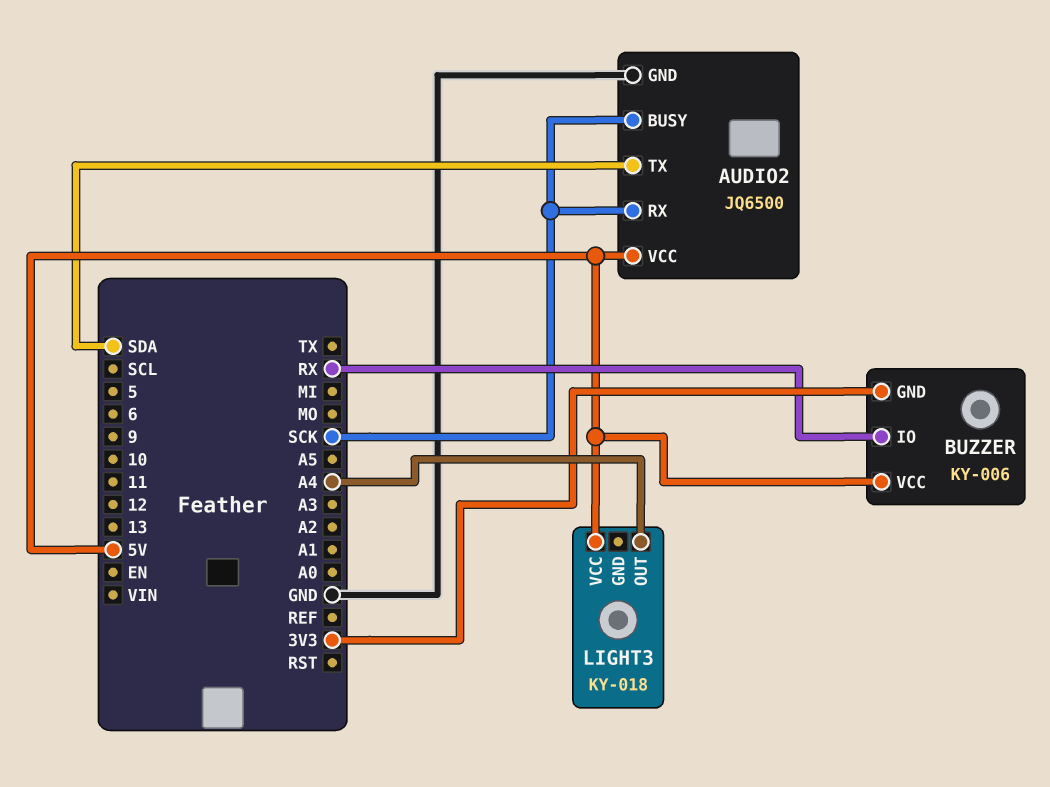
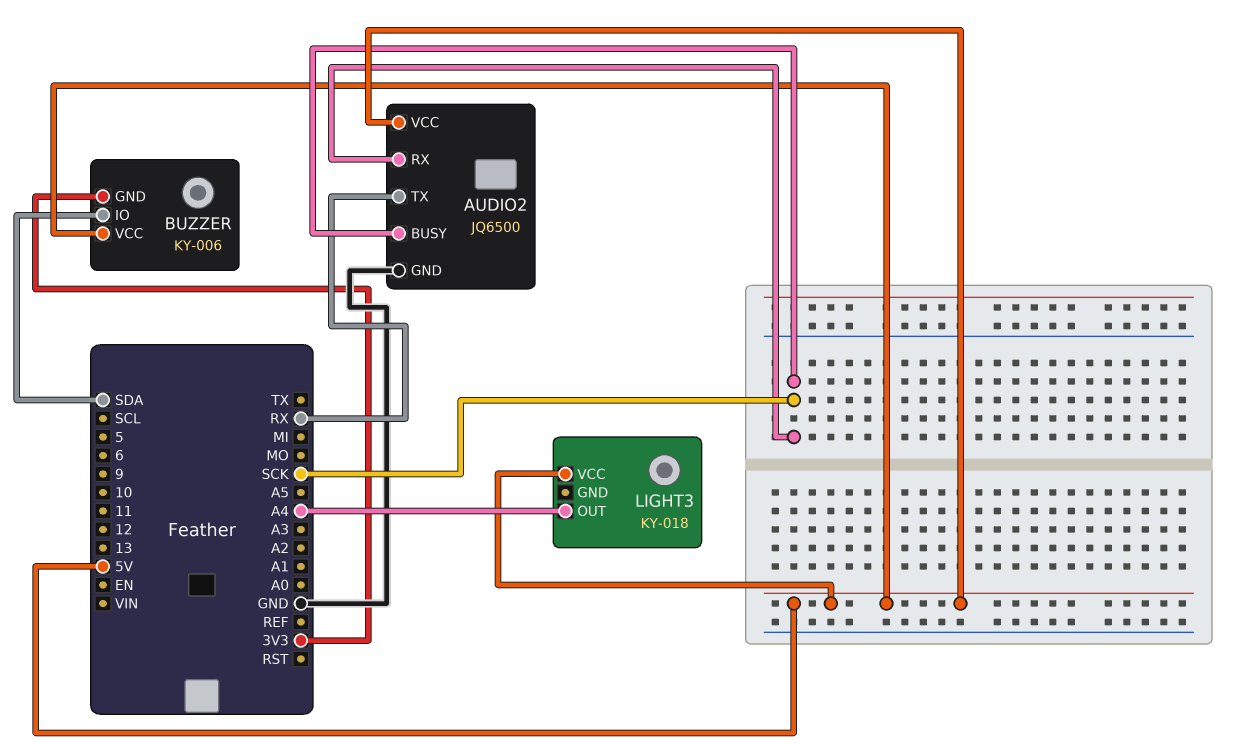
AUDIO2 pin TX: SDA -> RX
BUZZER pin IO: RX -> SDA

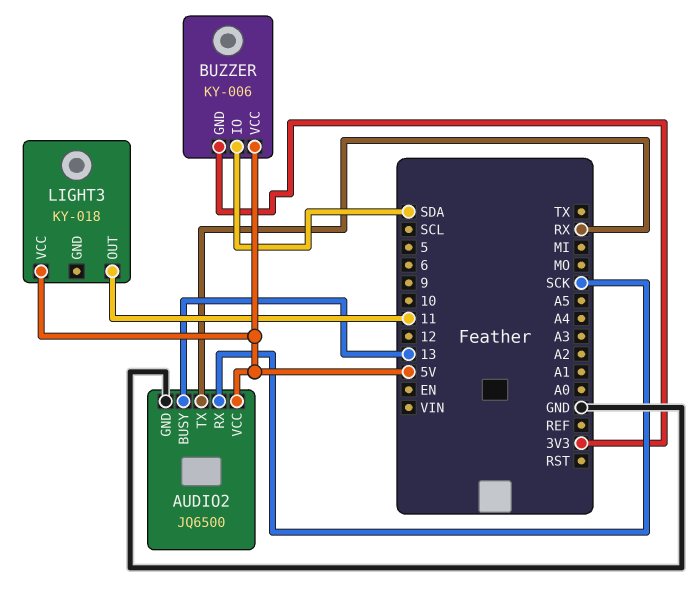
AUDIO2 pin BUSY: SCK -> 13
LIGHT3 pin OUT: A4 -> 11

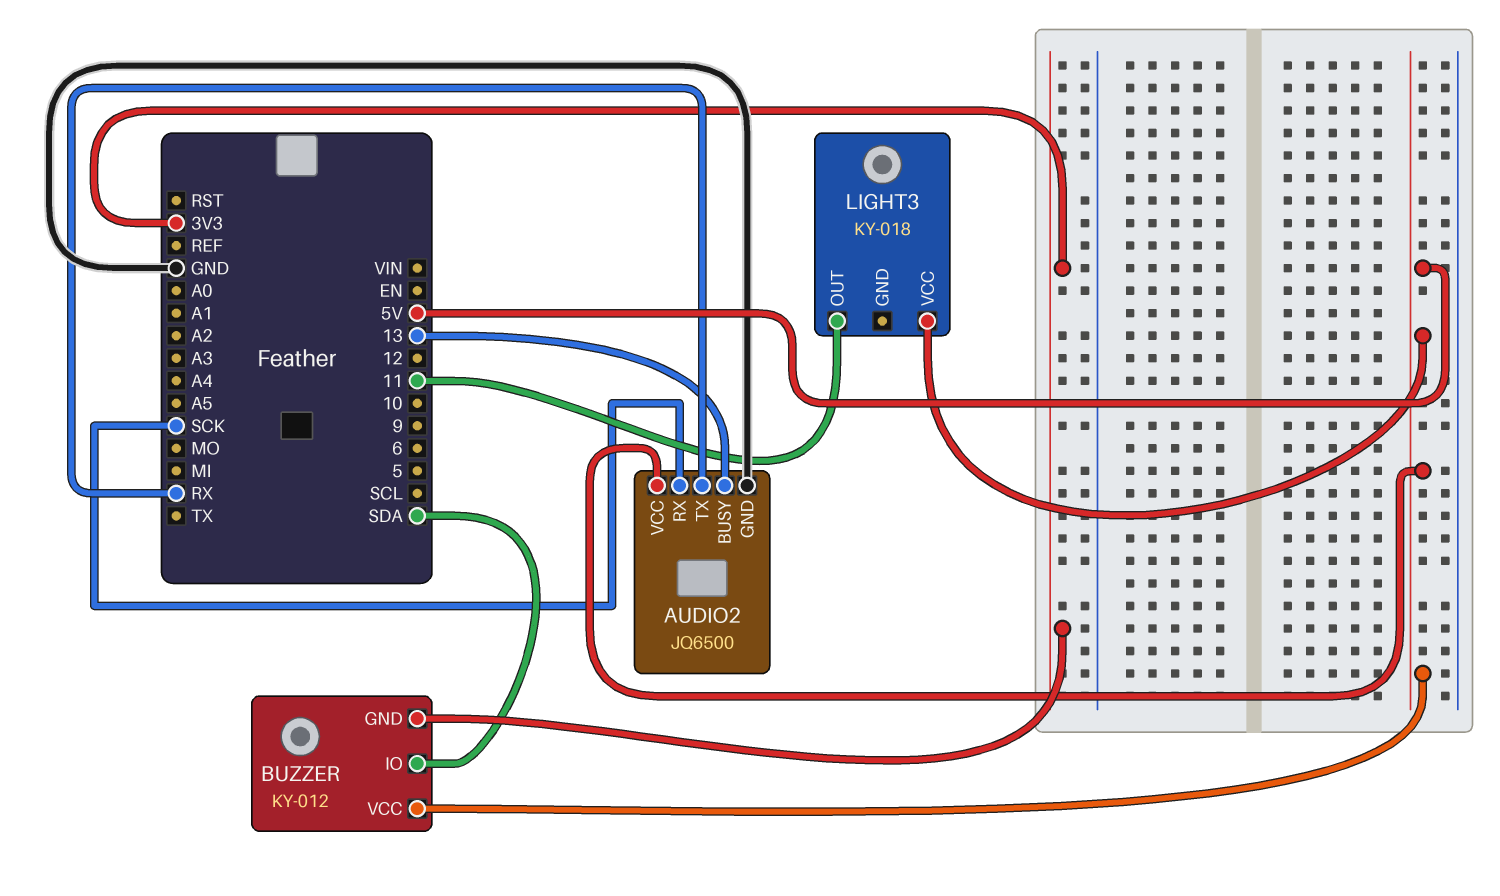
BUZZER: KY-006 -> KY-012

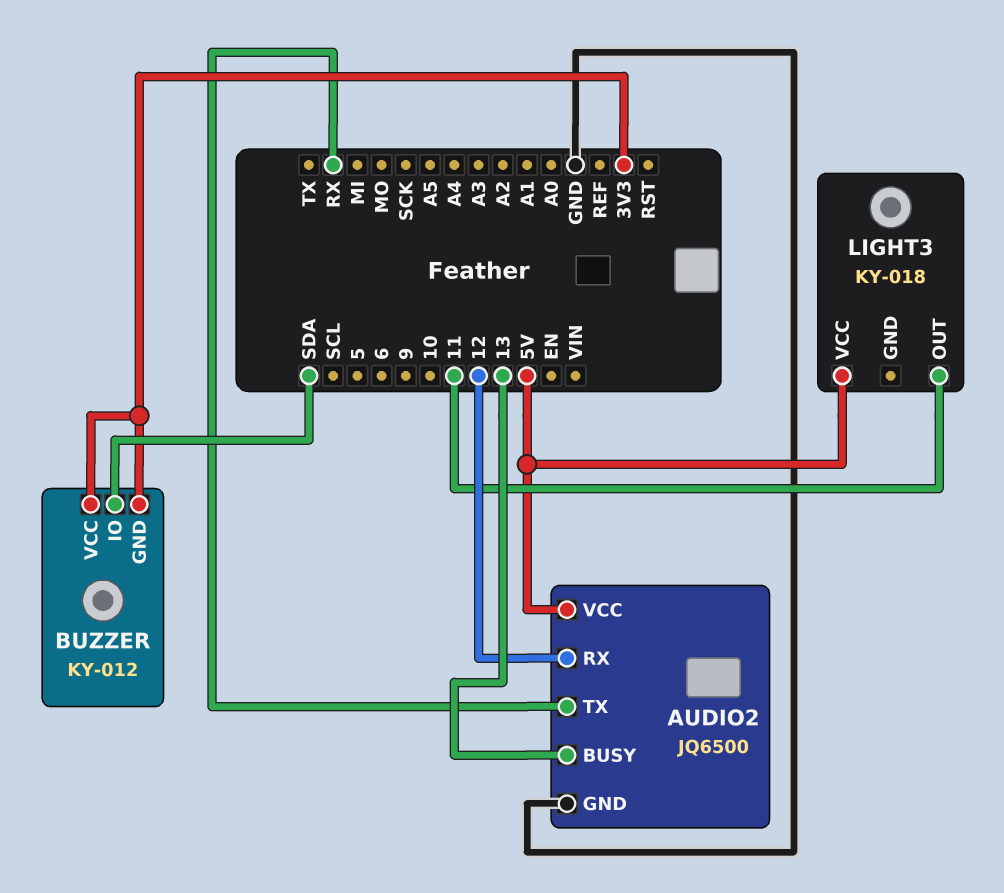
AUDIO2 pin RX: SCK -> 12
BUZZER pin VCC: 5V -> 3V3

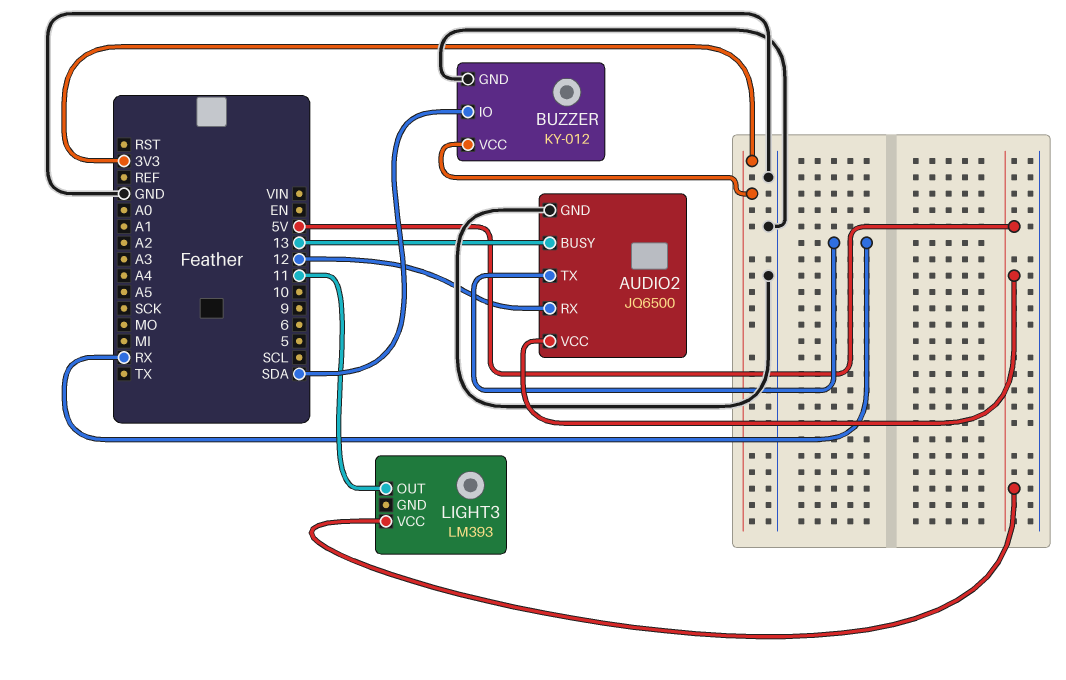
BUZZER pin GND: 3V3 -> GND
LIGHT3: KY-018 -> LM393

